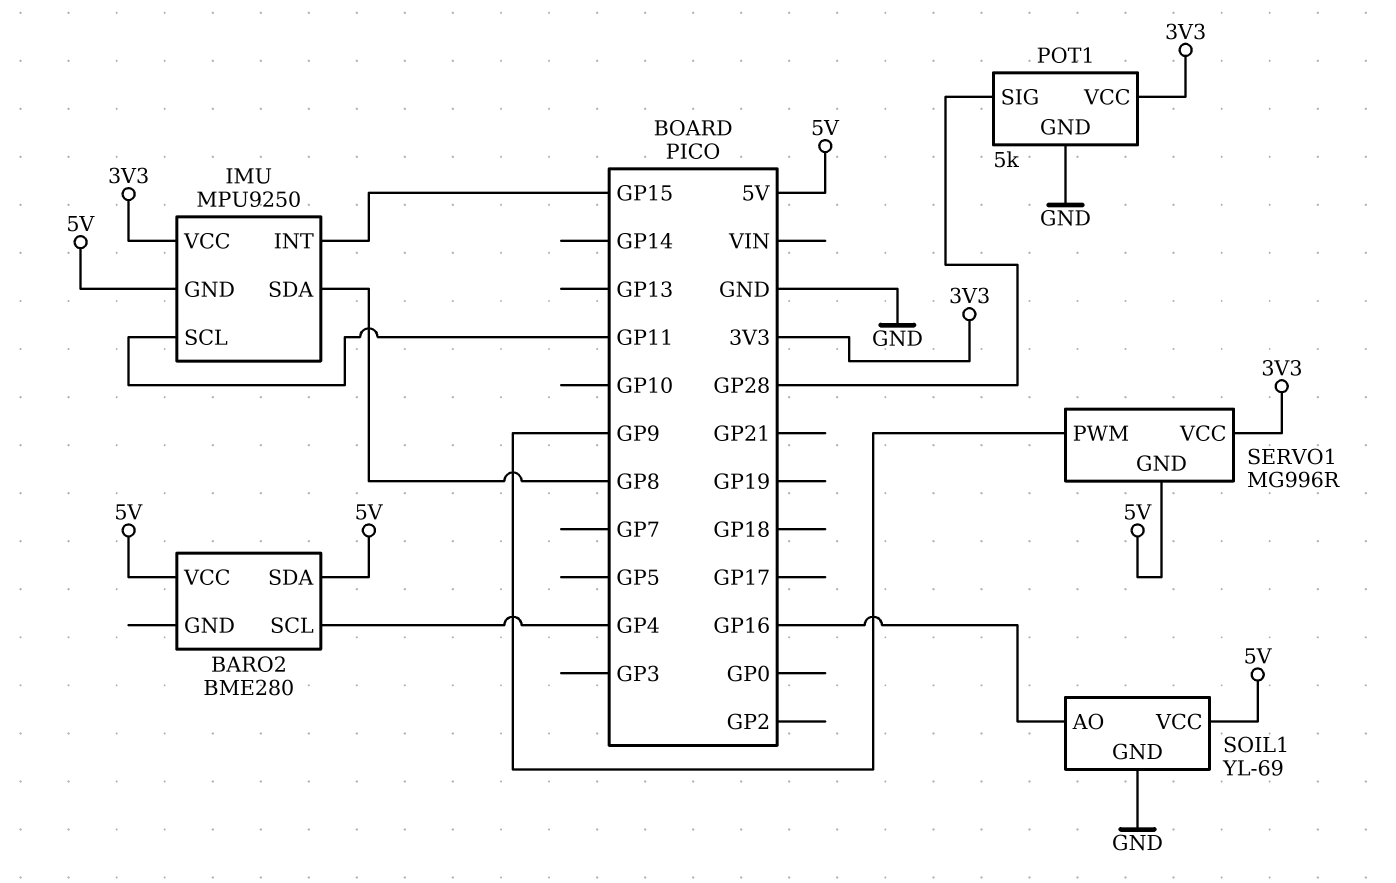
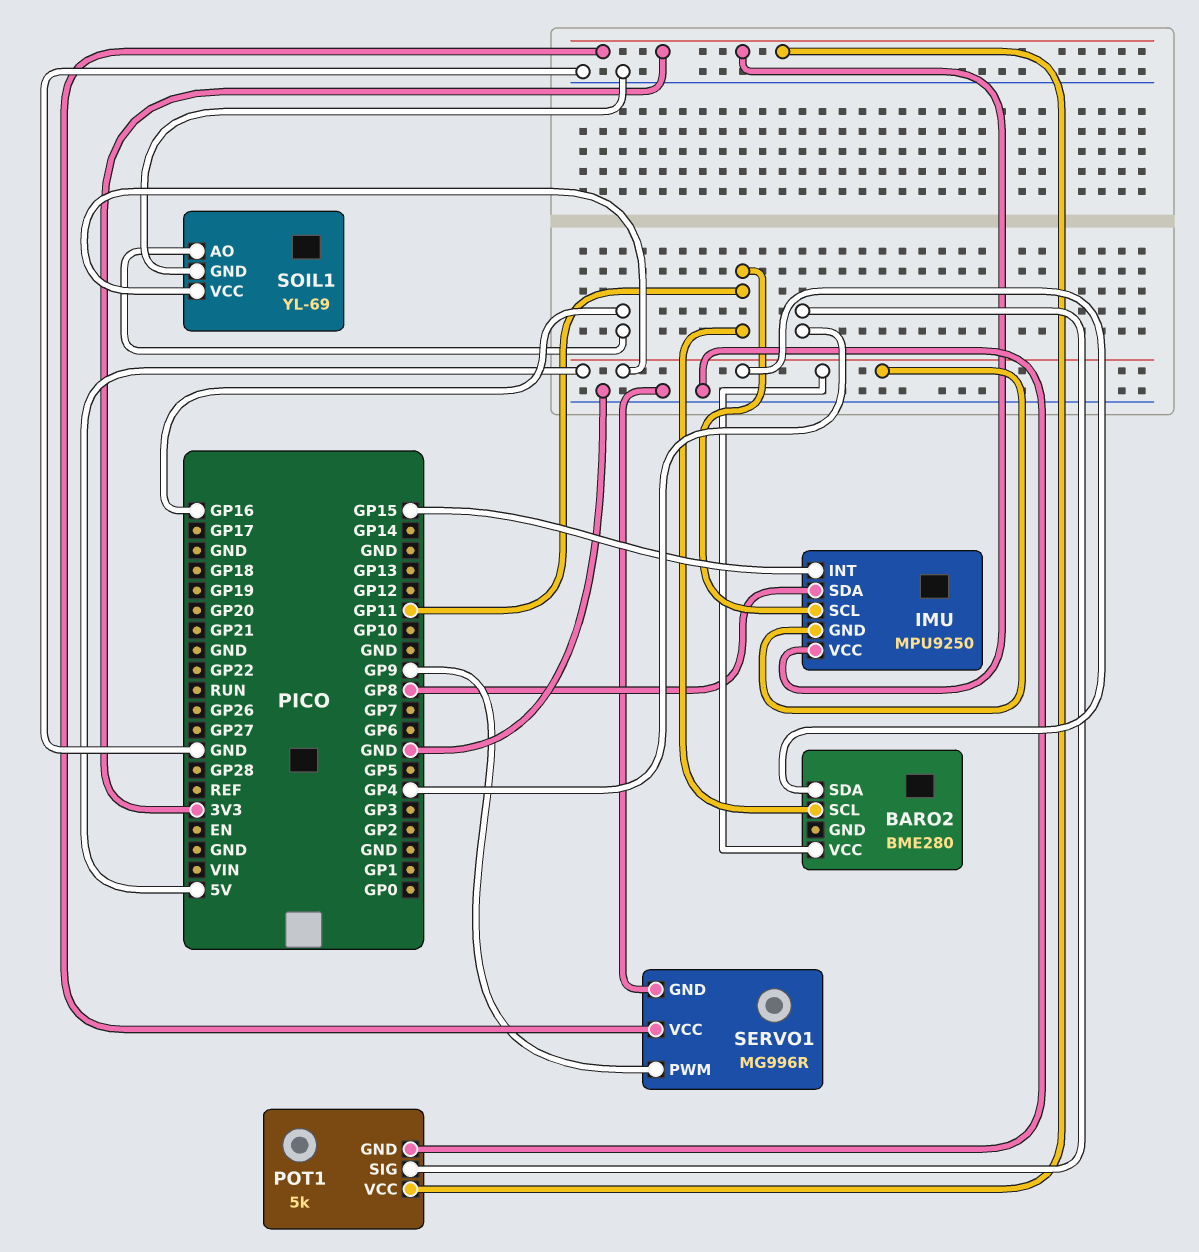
BARO2 pin SCL: GP4 -> GP11
POT1 pin SIG: GP28 -> GP4
SERVO1 pin GND: 5V -> GND

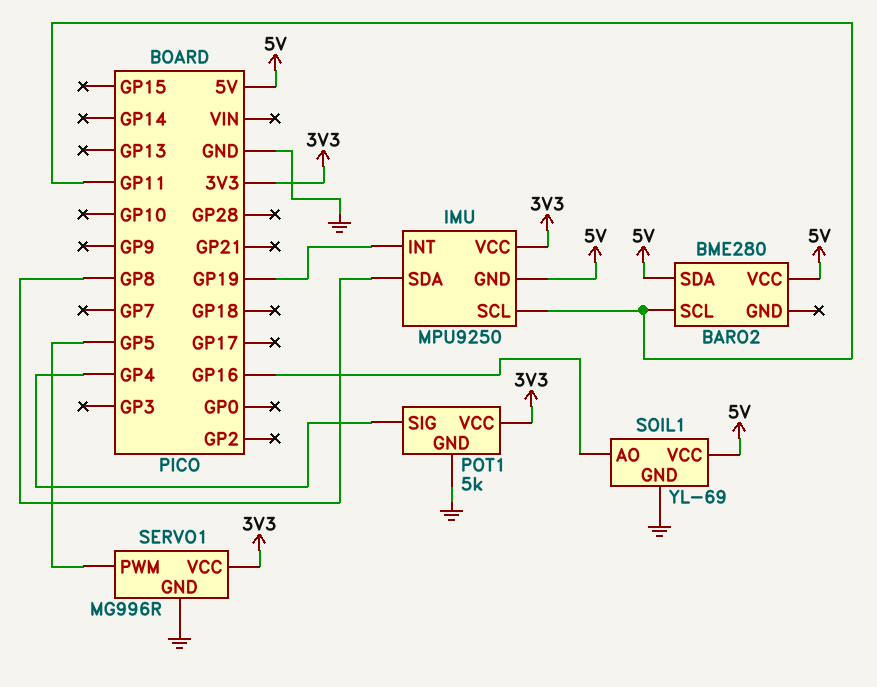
IMU pin INT: GP15 -> GP19
SERVO1 pin PWM: GP9 -> GP5

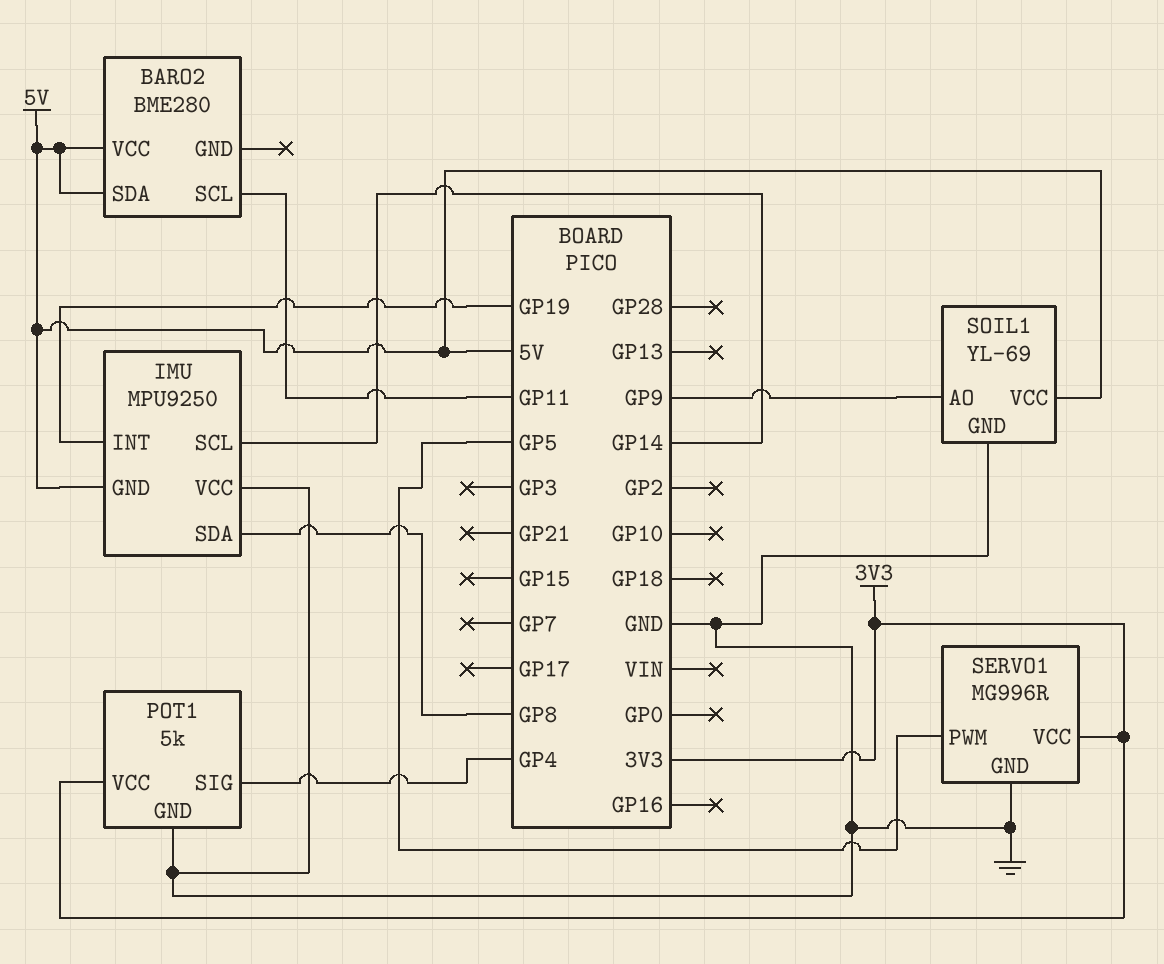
IMU pin SCL: GP11 -> GP14
IMU pin VCC: 3V3 -> GND
SOIL1 pin AO: GP16 -> GP9

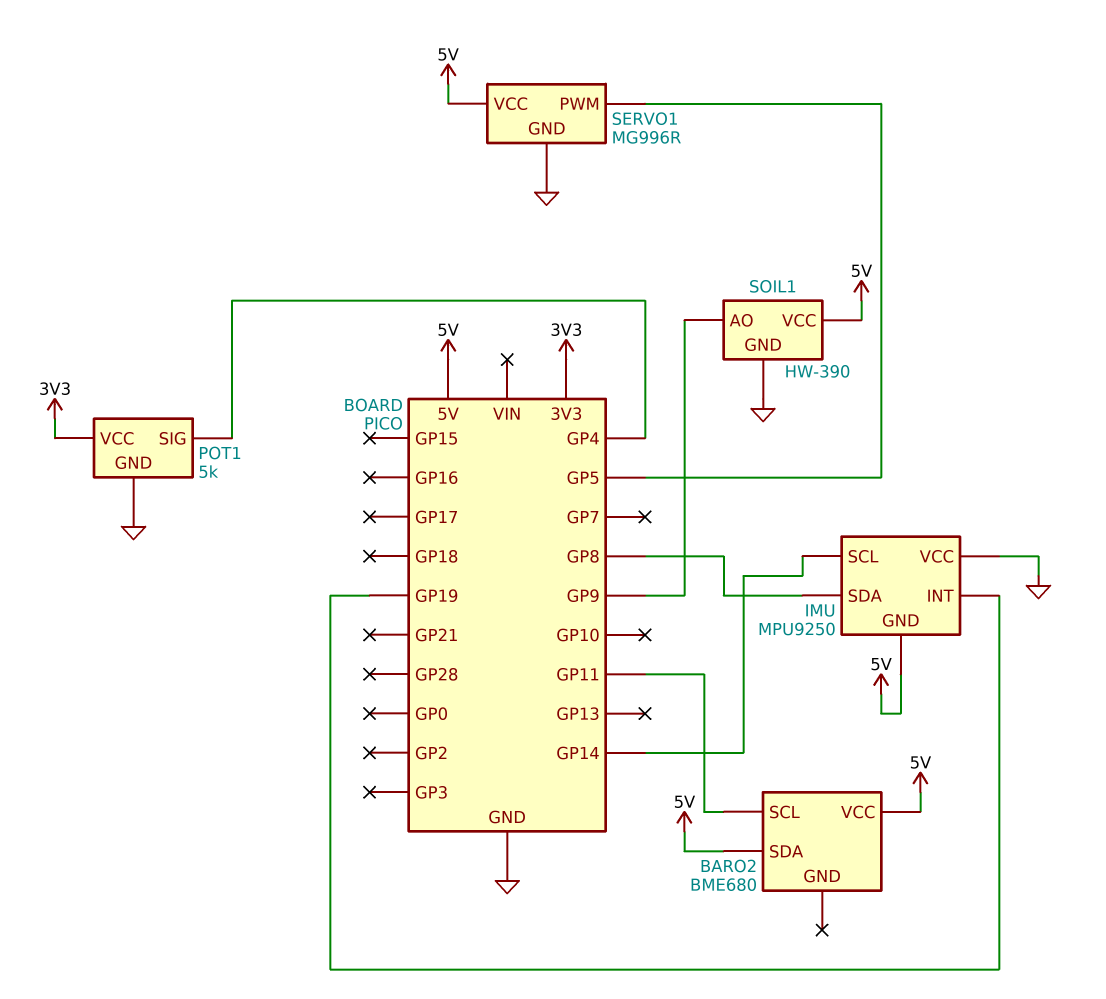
BARO2: BME280 -> BME680
SERVO1 pin VCC: 3V3 -> 5V
SOIL1: YL-69 -> HW-390

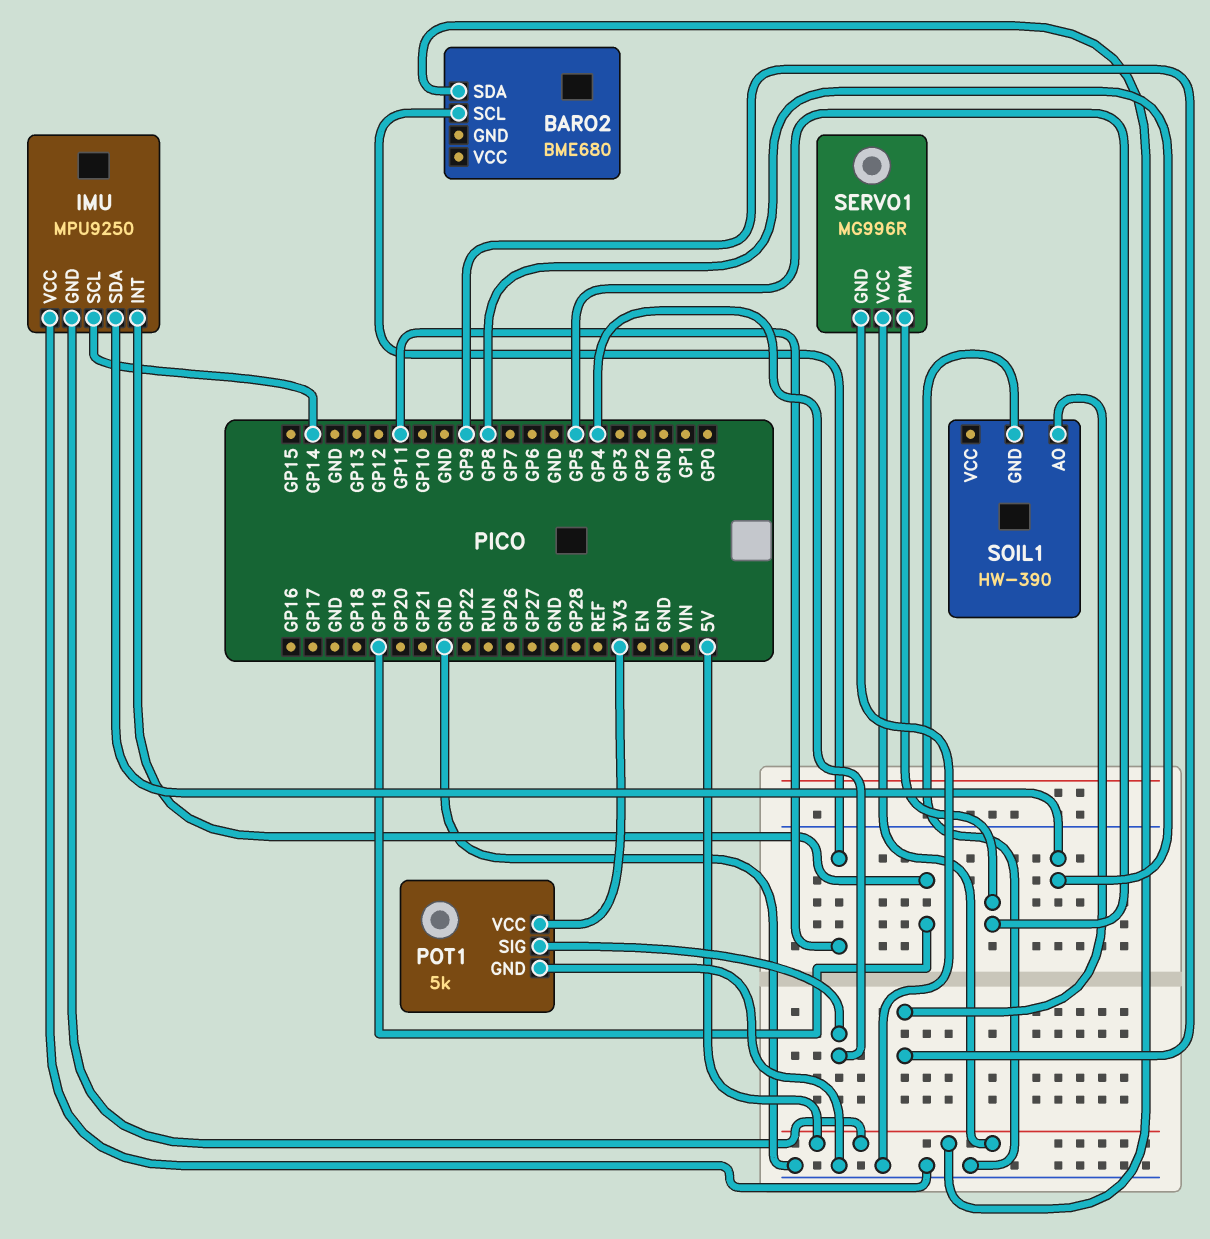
BARO2 pin VCC: 5V -> none
SOIL1 pin VCC: 5V -> none

